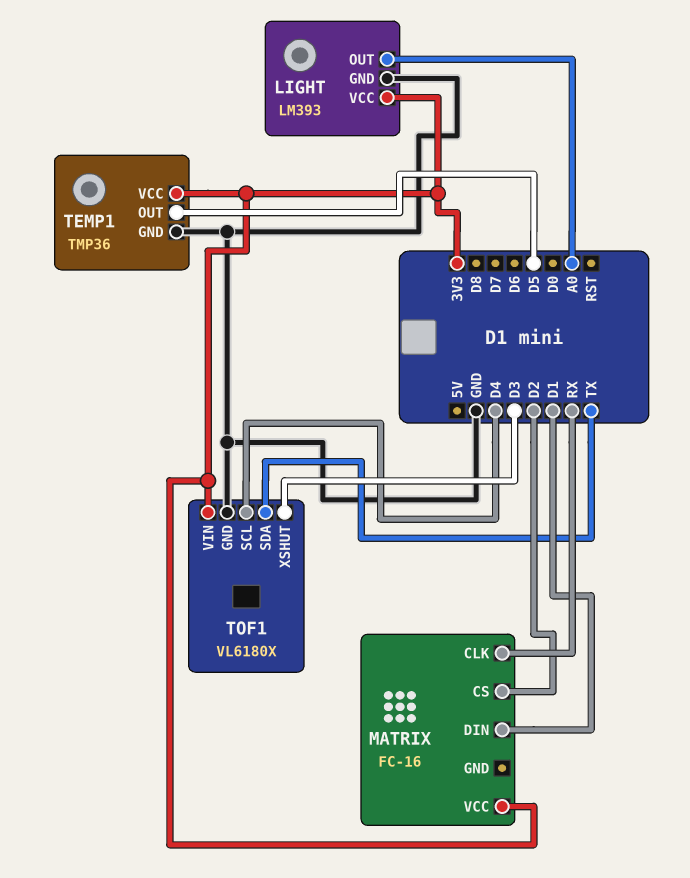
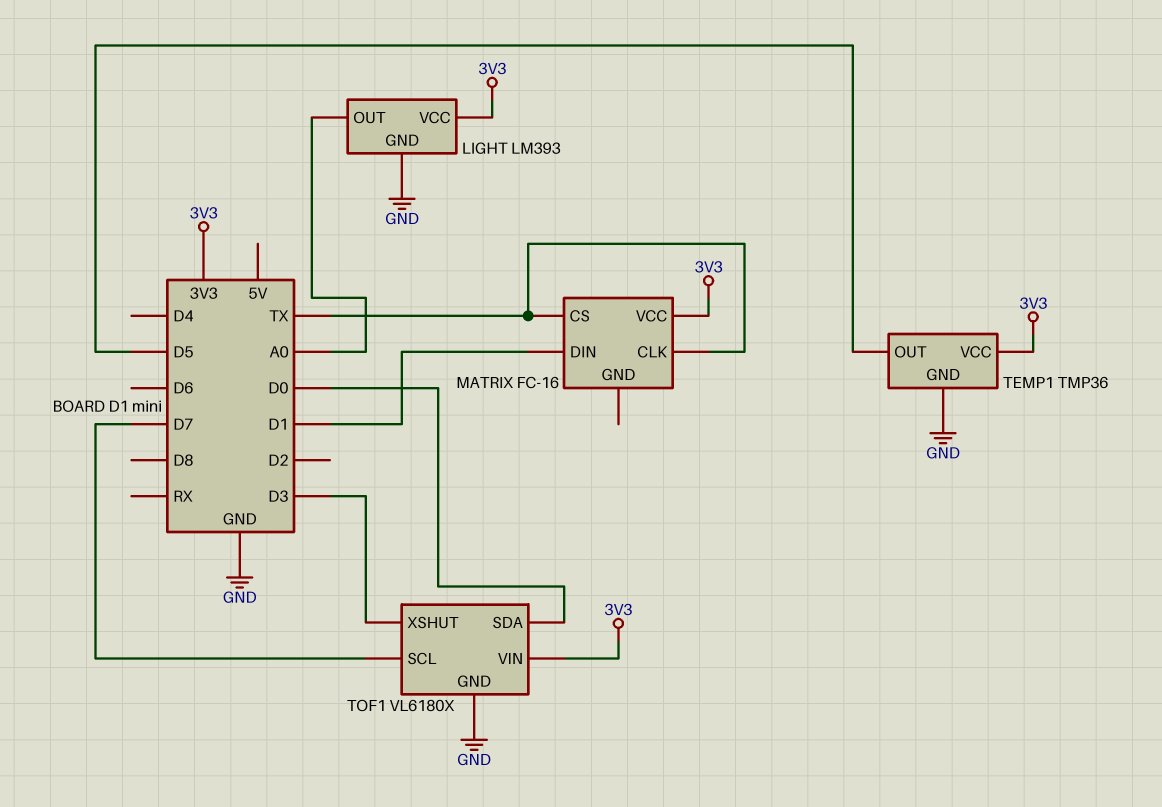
MATRIX pin CLK: RX -> TX
MATRIX pin CS: D2 -> TX
TOF1 pin SCL: D4 -> D7
TOF1 pin SDA: TX -> D0

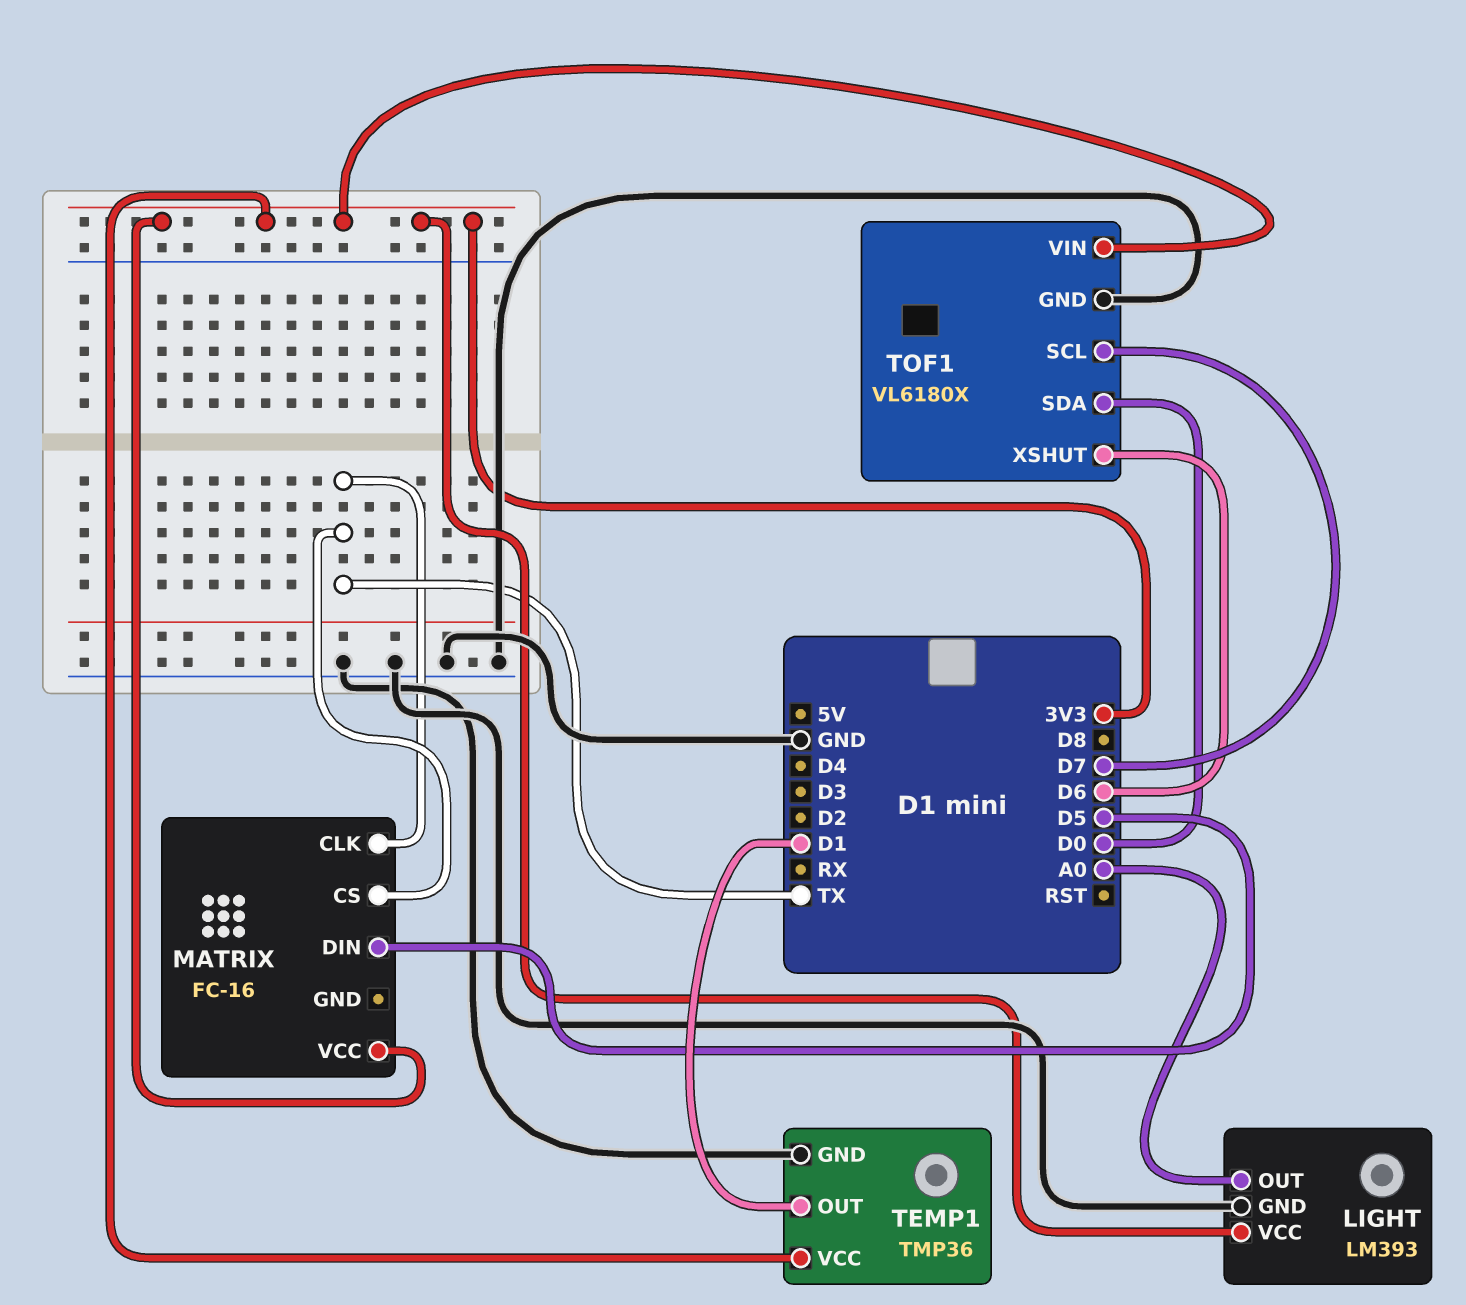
MATRIX pin DIN: D1 -> D5
TEMP1 pin OUT: D5 -> D1
TOF1 pin XSHUT: D3 -> D6

